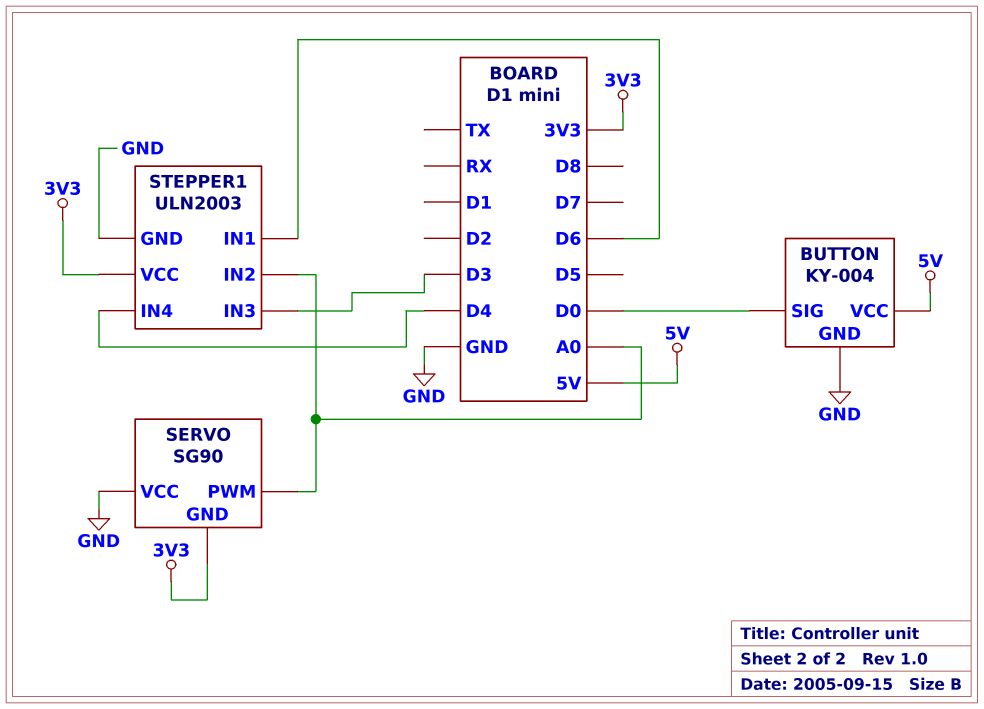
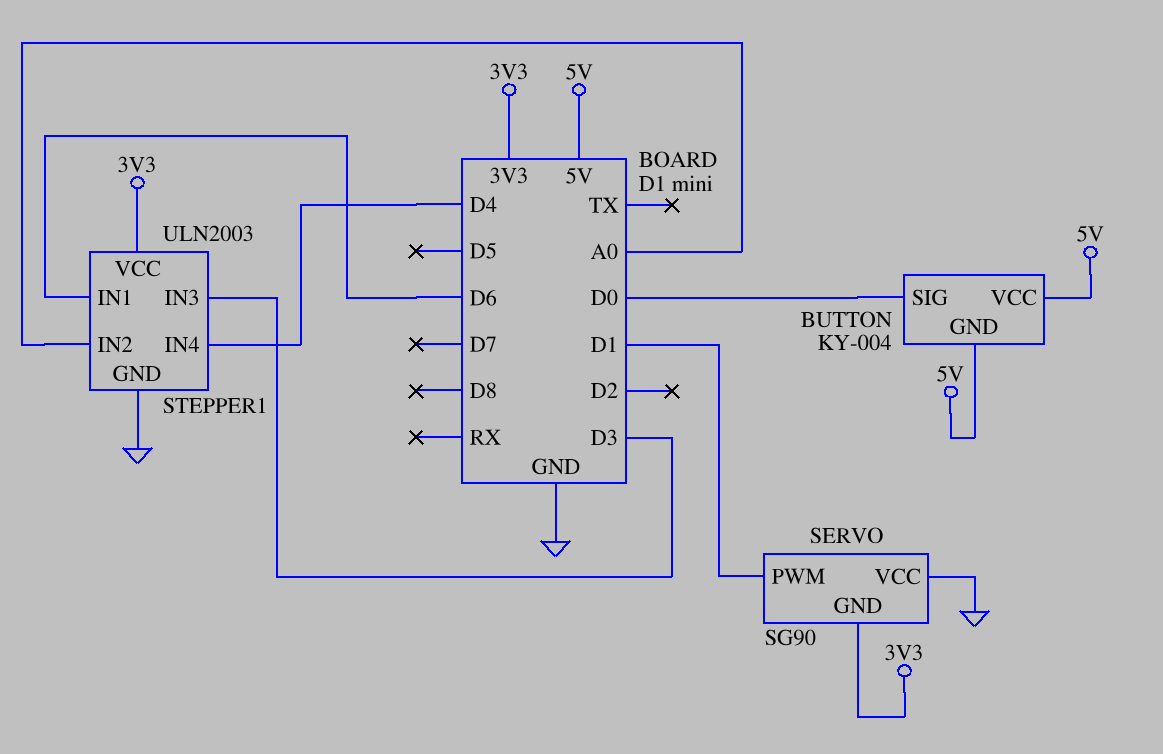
BUTTON pin GND: GND -> 5V
SERVO pin PWM: A0 -> D1

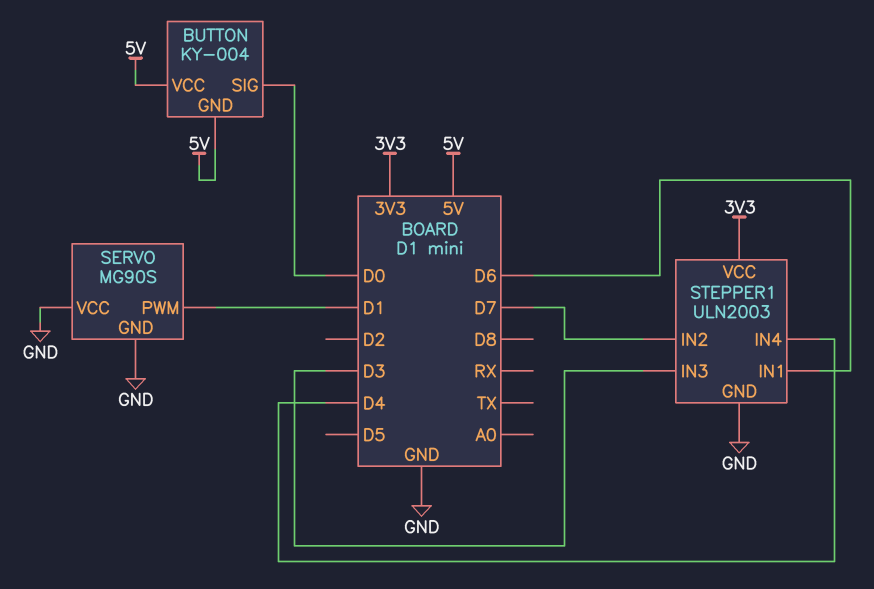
SERVO: SG90 -> MG90S
SERVO pin GND: 3V3 -> GND
STEPPER1 pin IN2: A0 -> D7

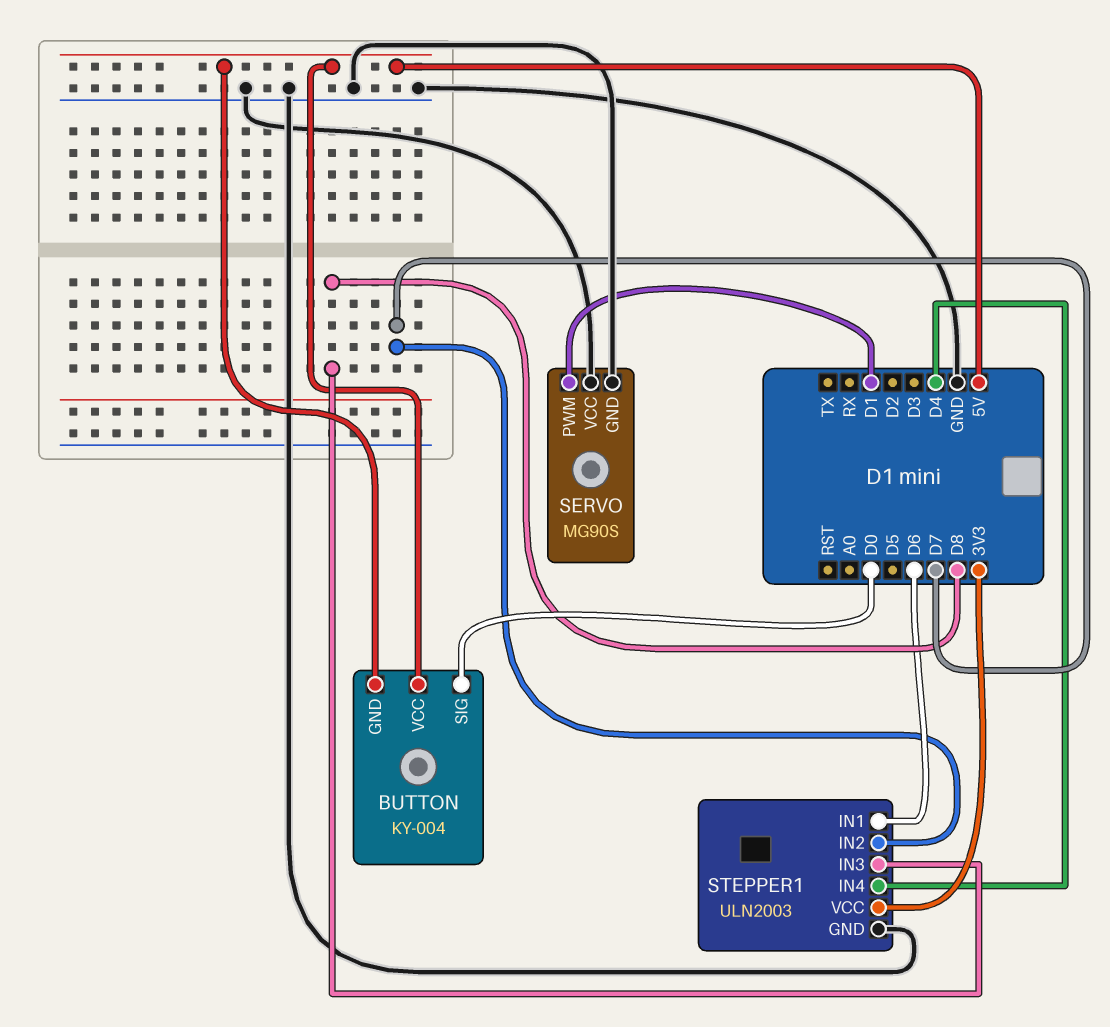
STEPPER1 pin IN3: D3 -> D8

